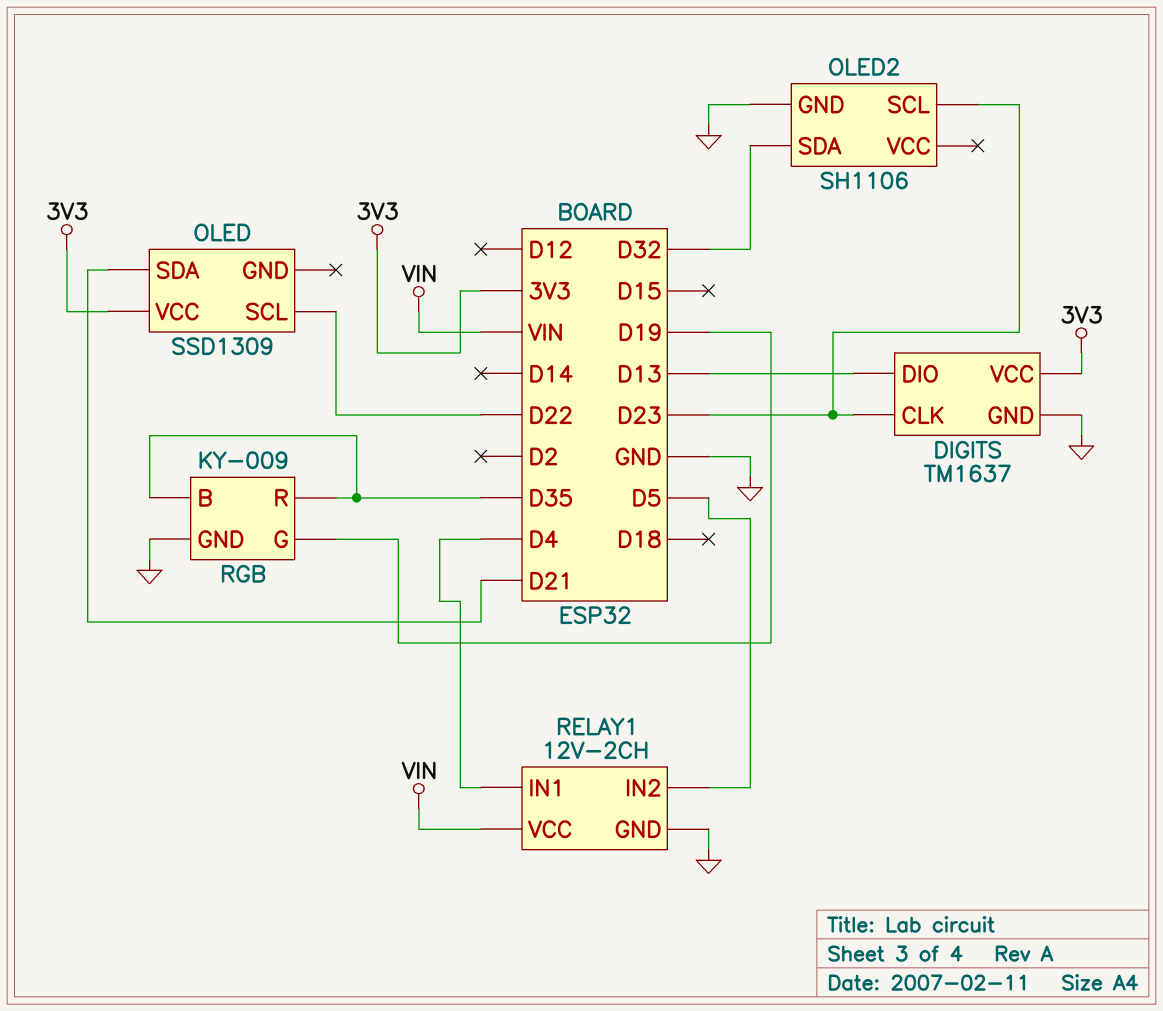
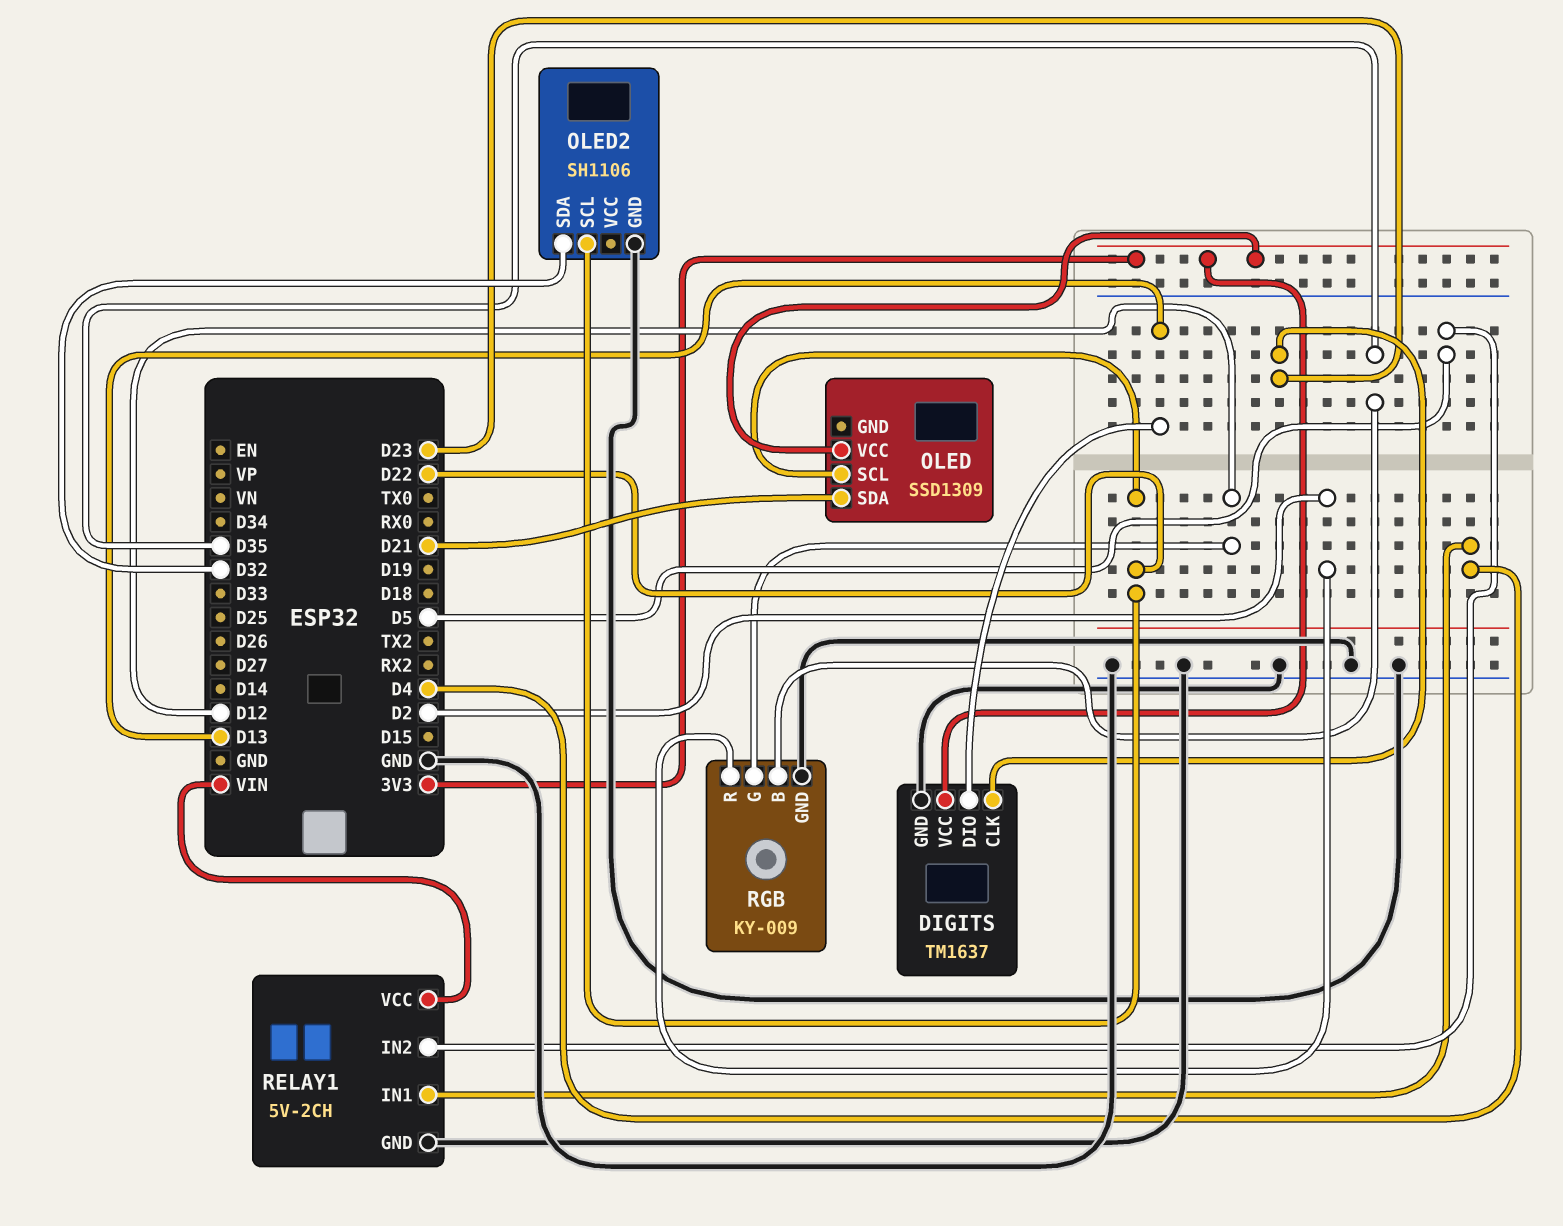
OLED2 pin SCL: D23 -> D22
RELAY1: 12V-2CH -> 5V-2CH
RGB pin G: D19 -> D12
RGB pin R: D35 -> D2

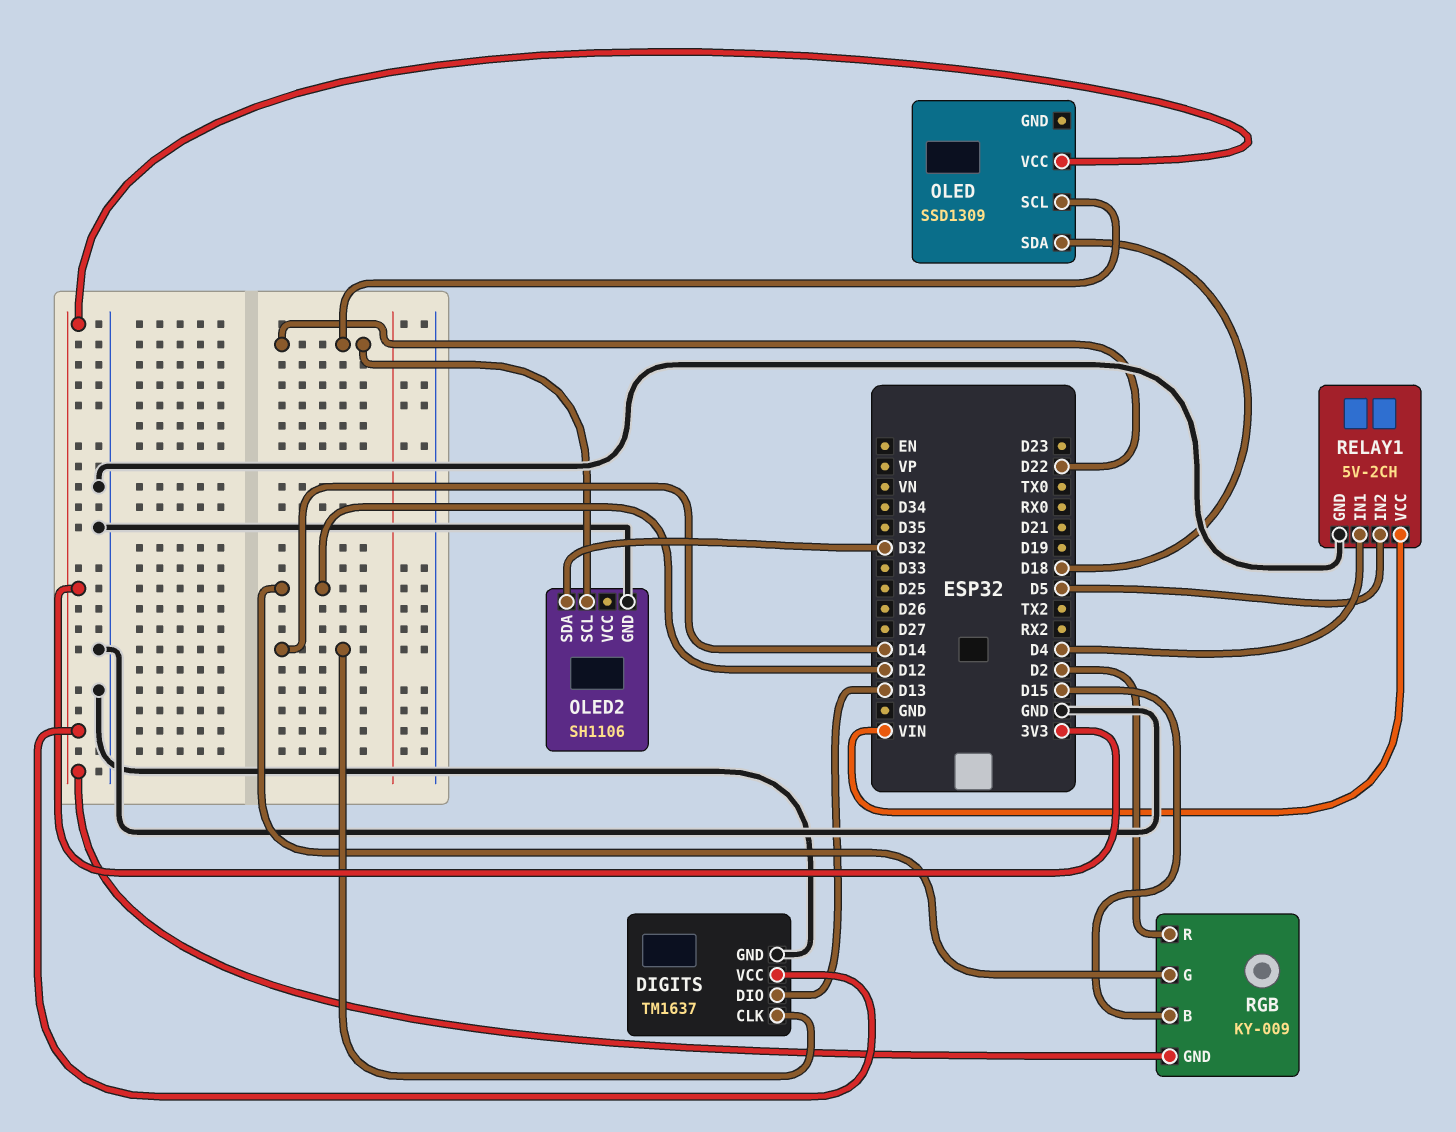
DIGITS pin CLK: D23 -> D14
OLED pin SDA: D21 -> D18
RGB pin B: D35 -> D15
RGB pin GND: GND -> 3V3

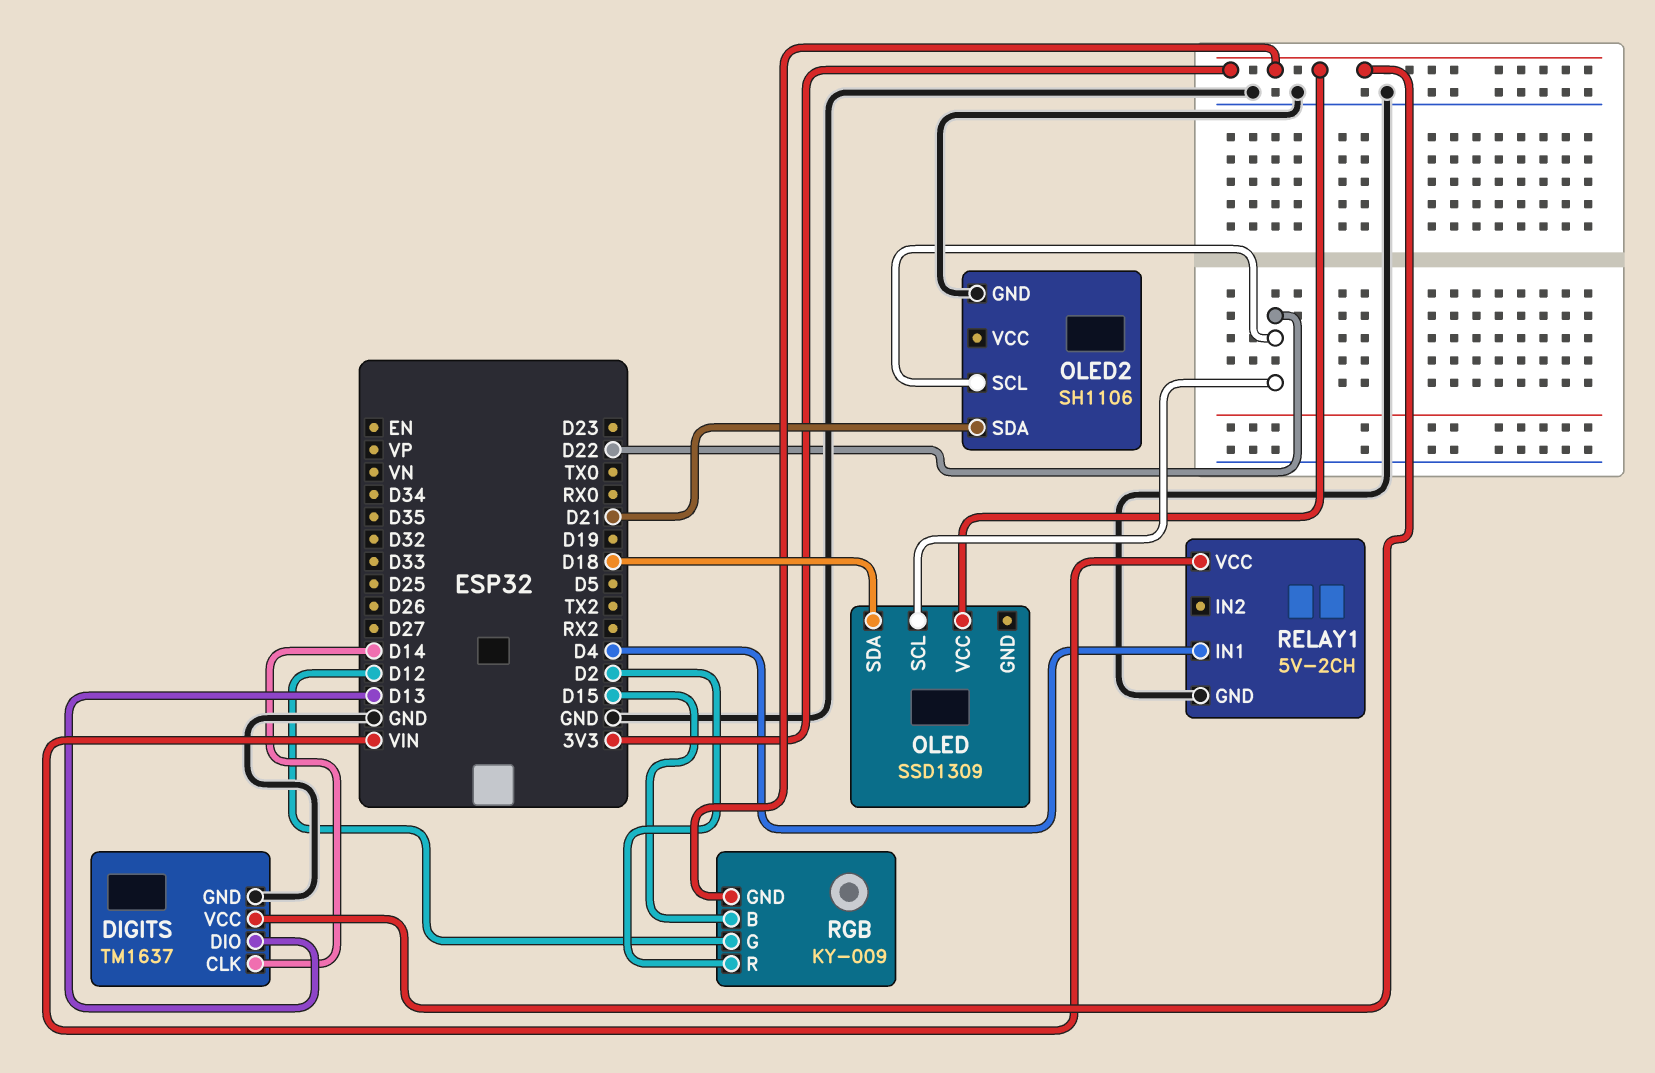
OLED2 pin SDA: D32 -> D21
RELAY1 pin IN2: D5 -> none

